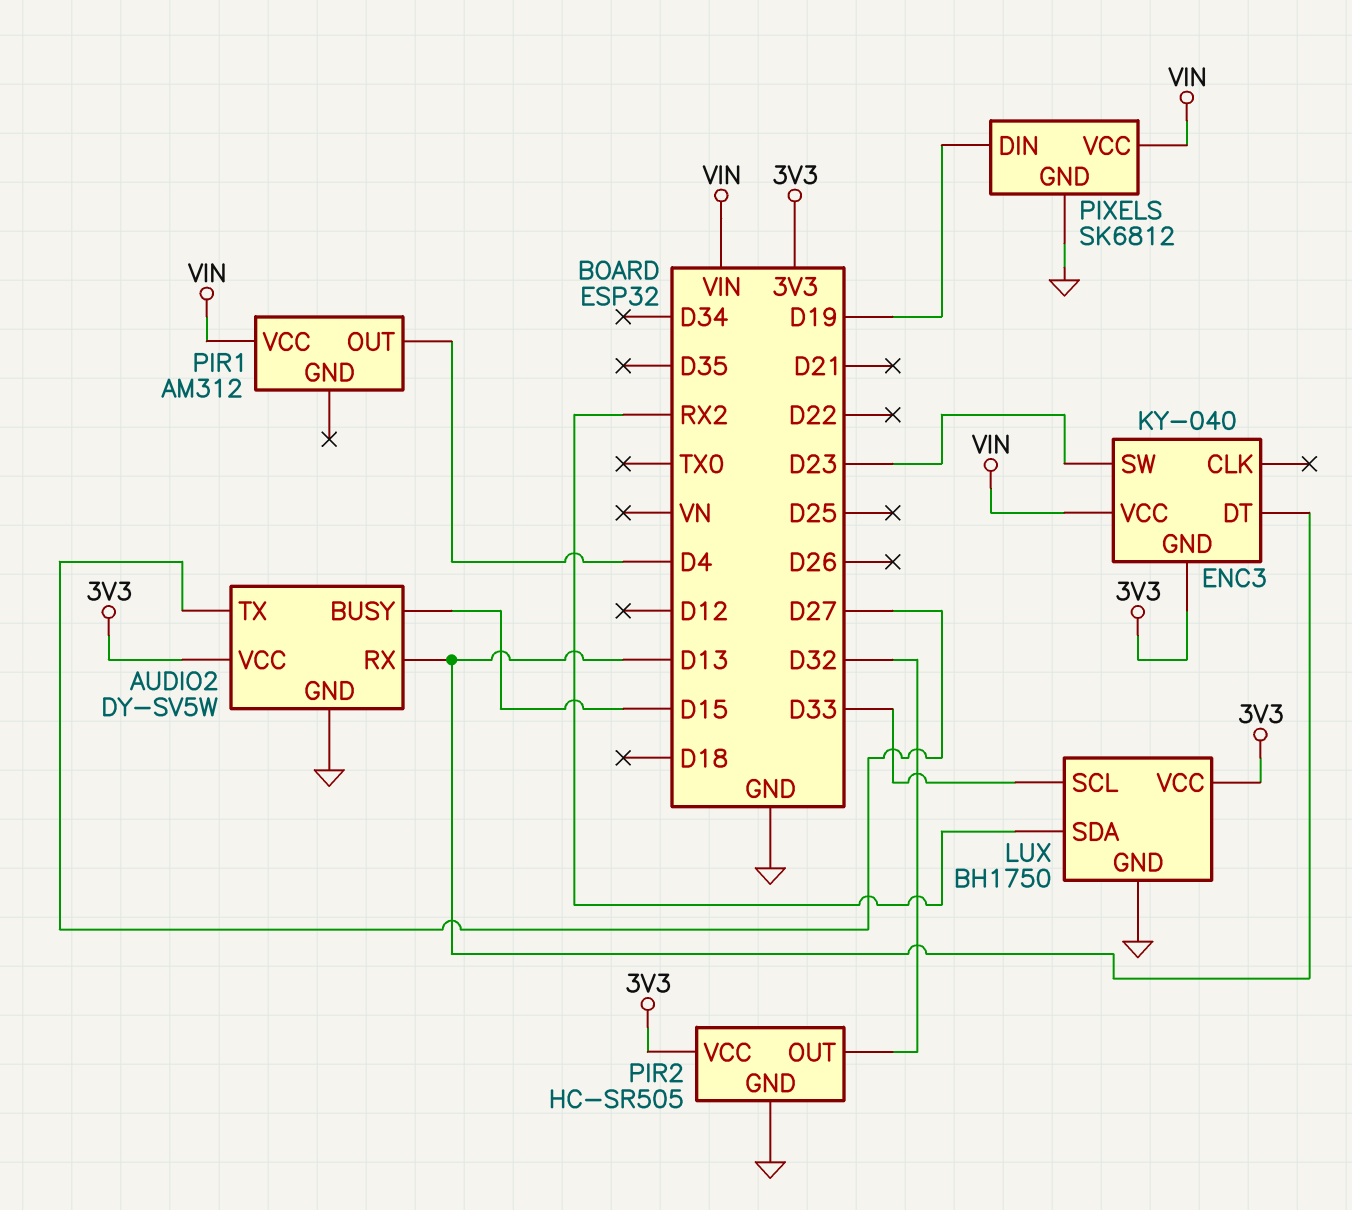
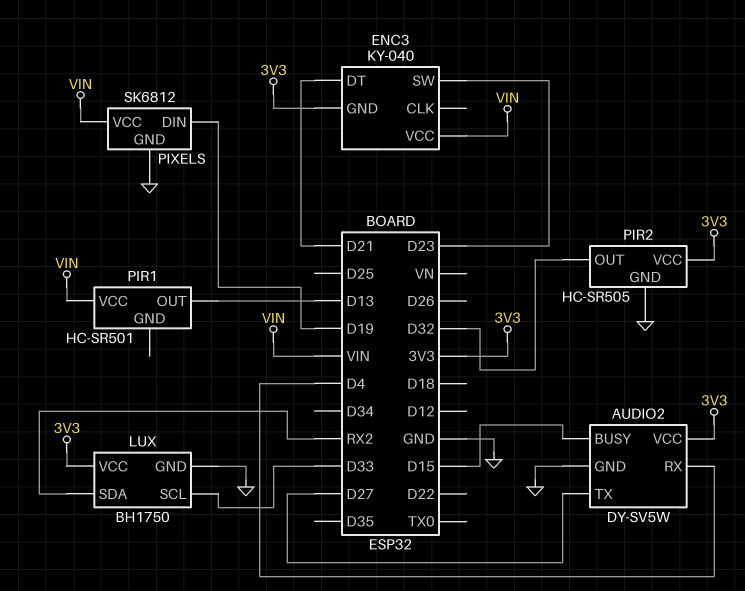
AUDIO2 pin RX: D13 -> D4
ENC3 pin DT: D13 -> D21
PIR1: AM312 -> HC-SR501
PIR1 pin OUT: D4 -> D13

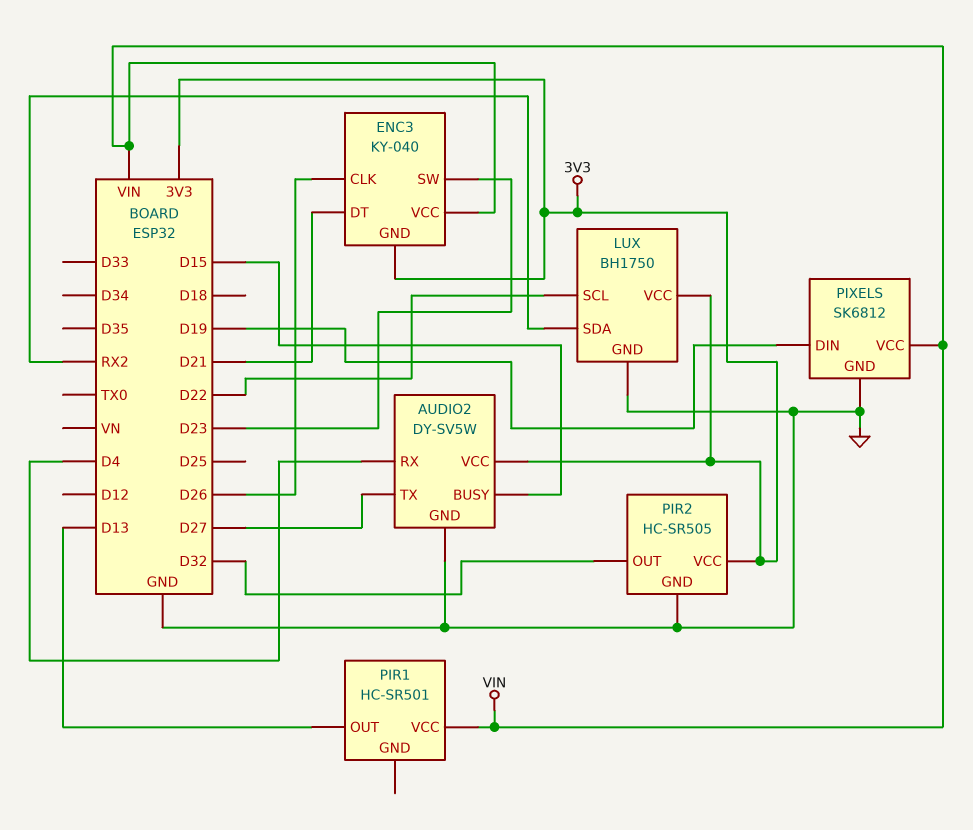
ENC3 pin CLK: none -> D26
LUX pin SCL: D33 -> D22

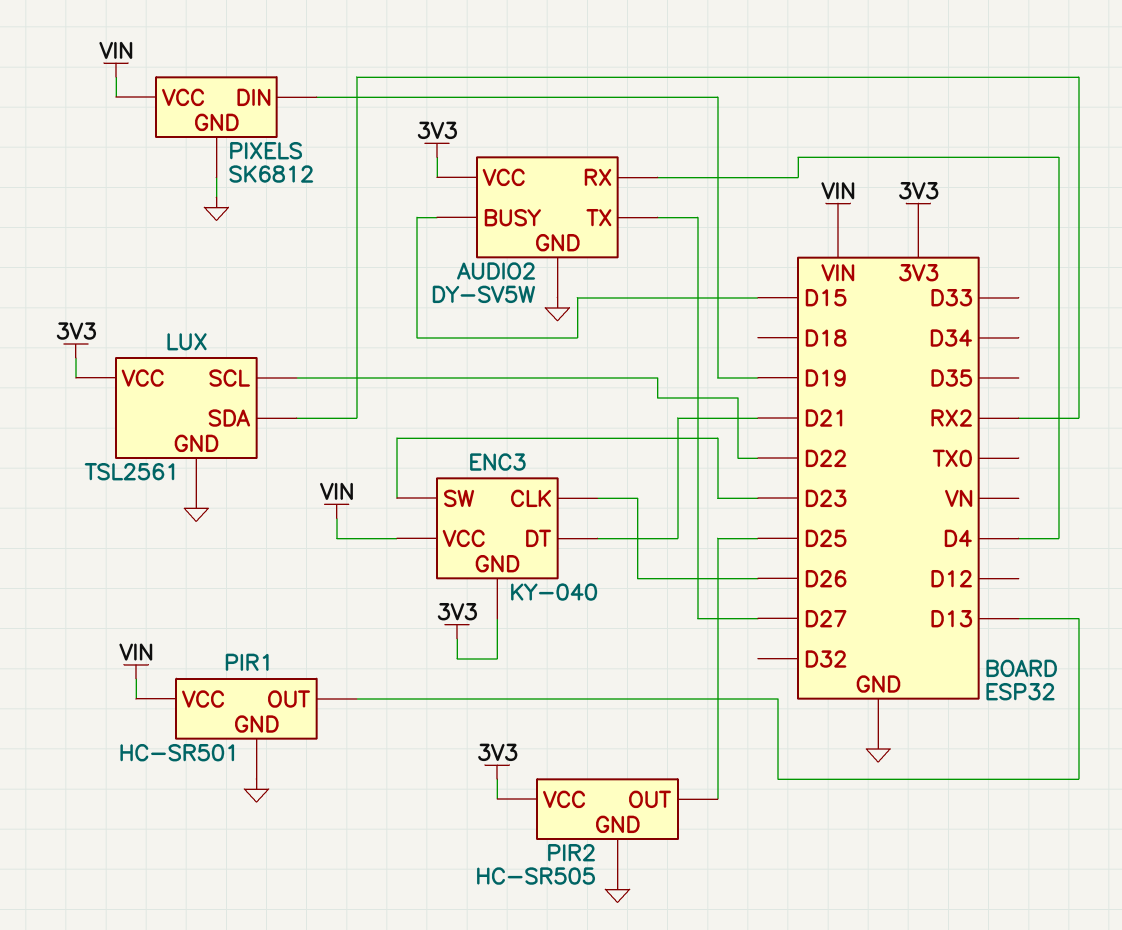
LUX: BH1750 -> TSL2561
PIR1 pin GND: none -> GND
PIR2 pin OUT: D32 -> D25

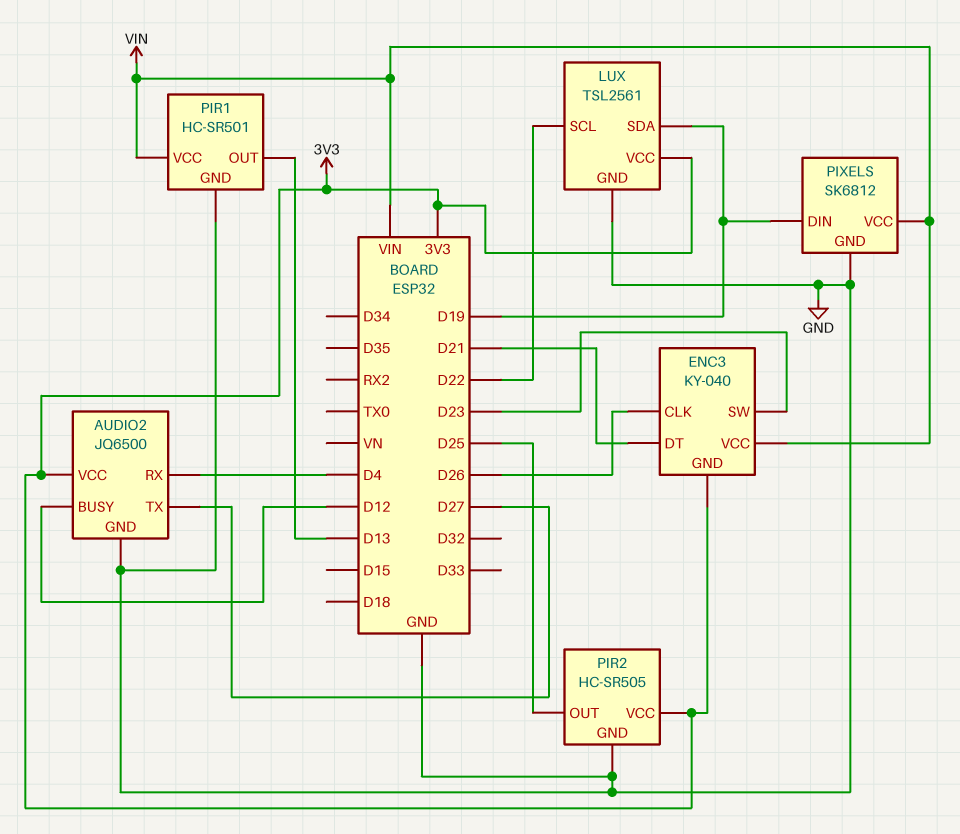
AUDIO2: DY-SV5W -> JQ6500
AUDIO2 pin BUSY: D15 -> D12
LUX pin SDA: RX2 -> D19

